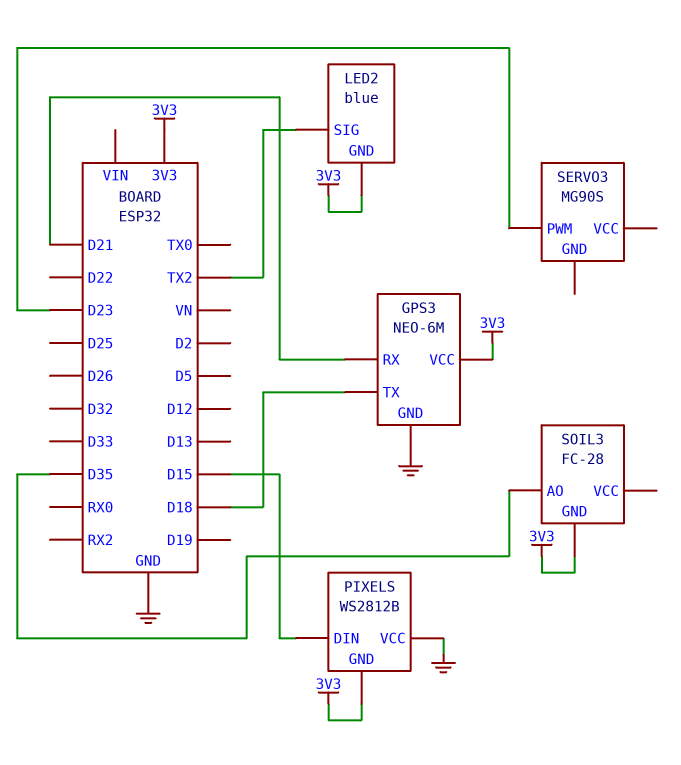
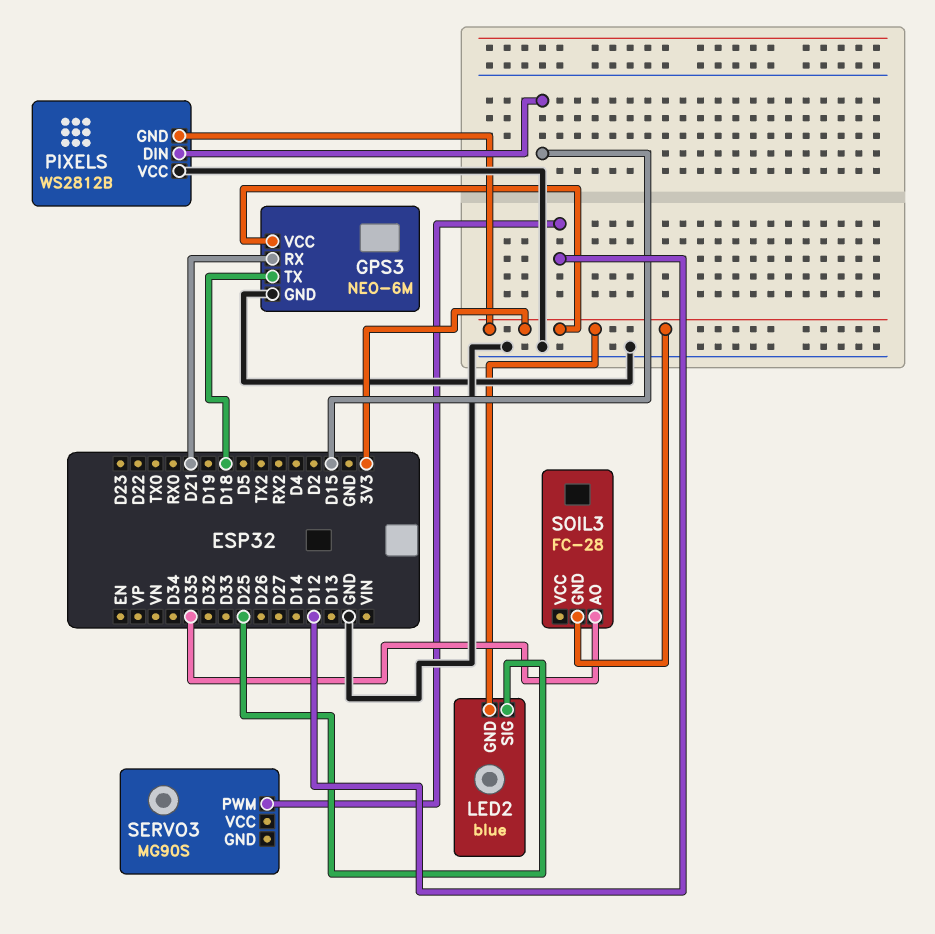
LED2 pin SIG: TX2 -> D25
SERVO3 pin PWM: D23 -> D12

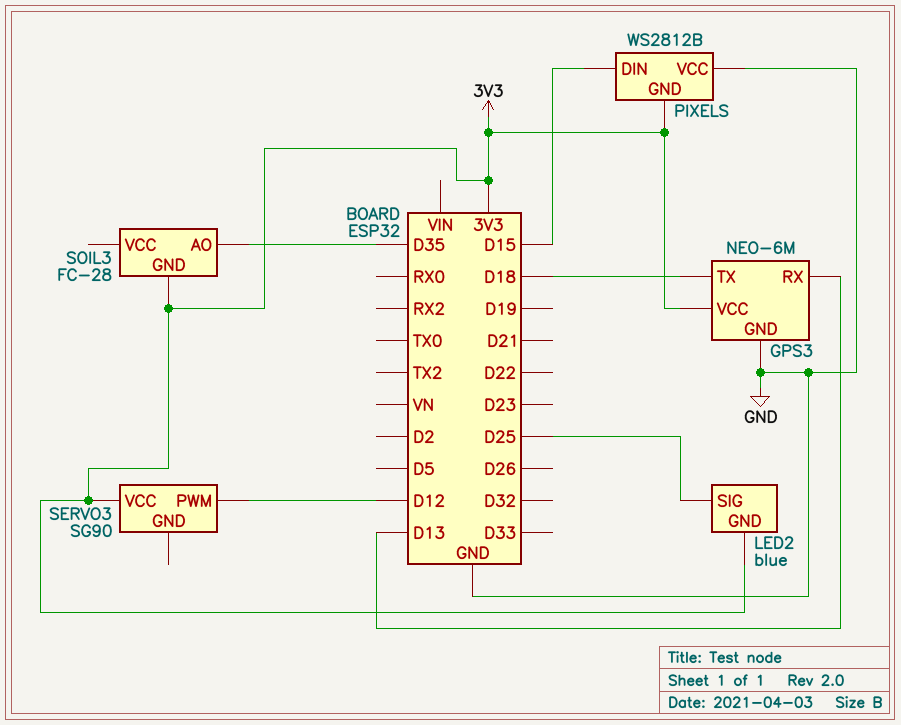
GPS3 pin RX: D21 -> D13
SERVO3: MG90S -> SG90
SERVO3 pin VCC: none -> 3V3

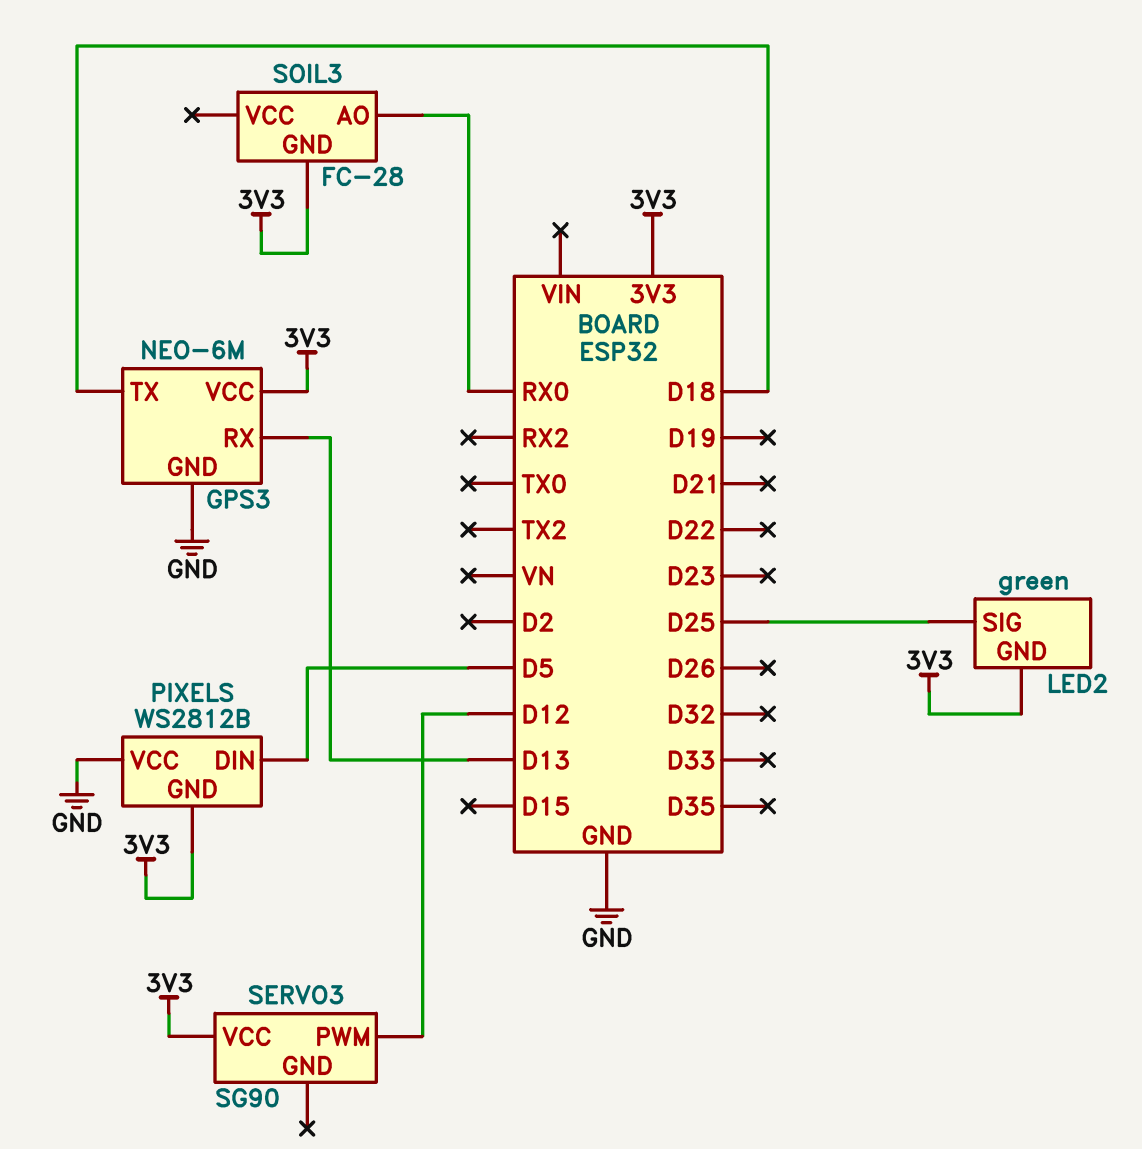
LED2: blue -> green
PIXELS pin DIN: D15 -> D5
SOIL3 pin AO: D35 -> RX0

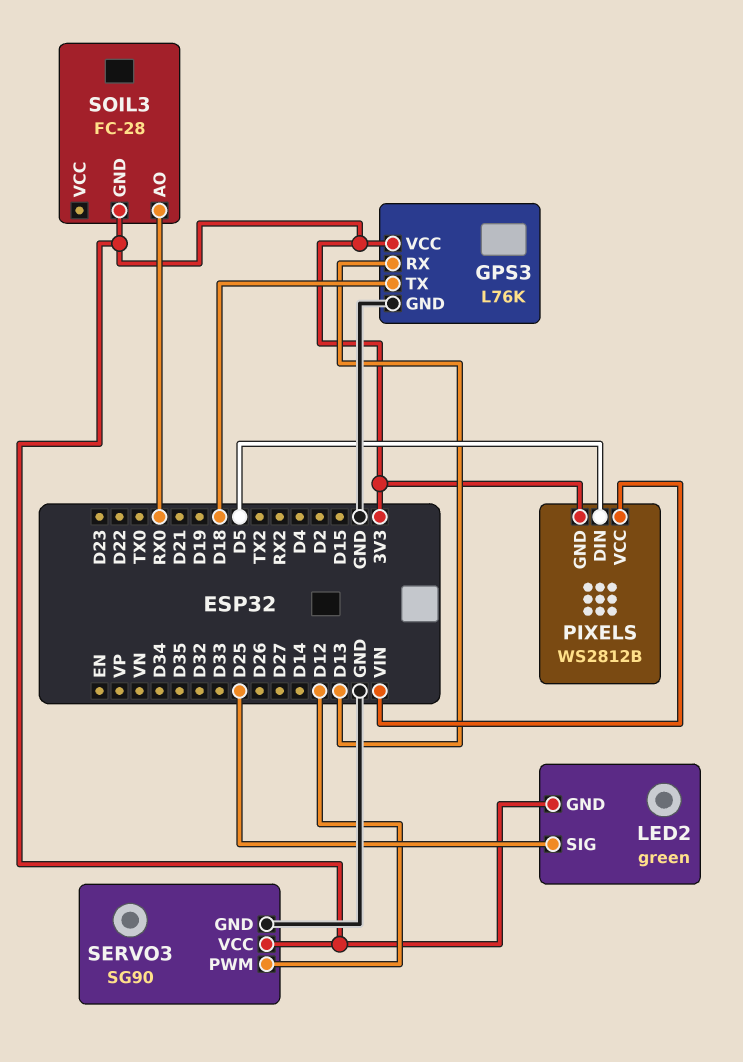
GPS3: NEO-6M -> L76K
PIXELS pin VCC: GND -> VIN
SERVO3 pin GND: none -> GND

